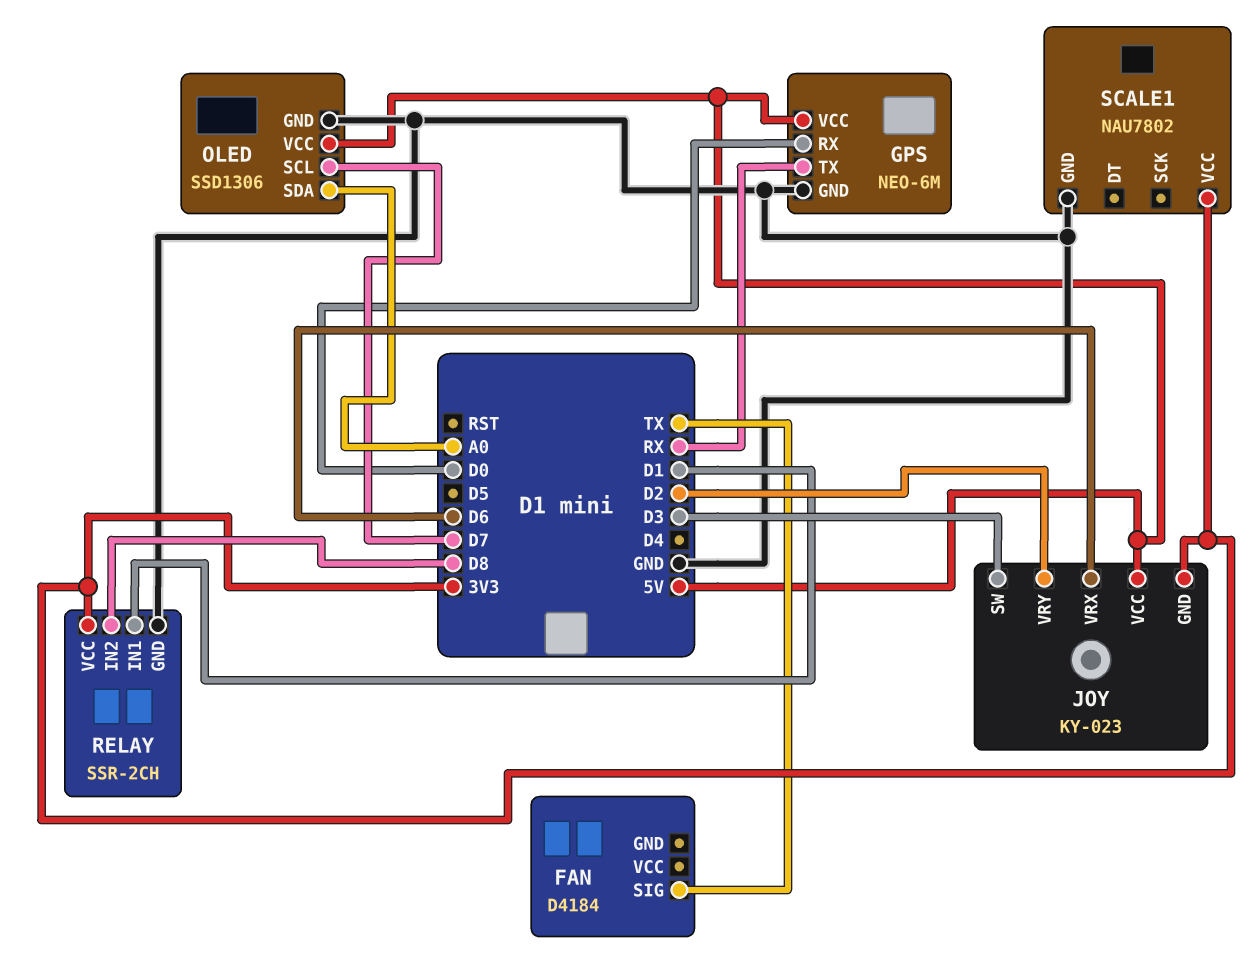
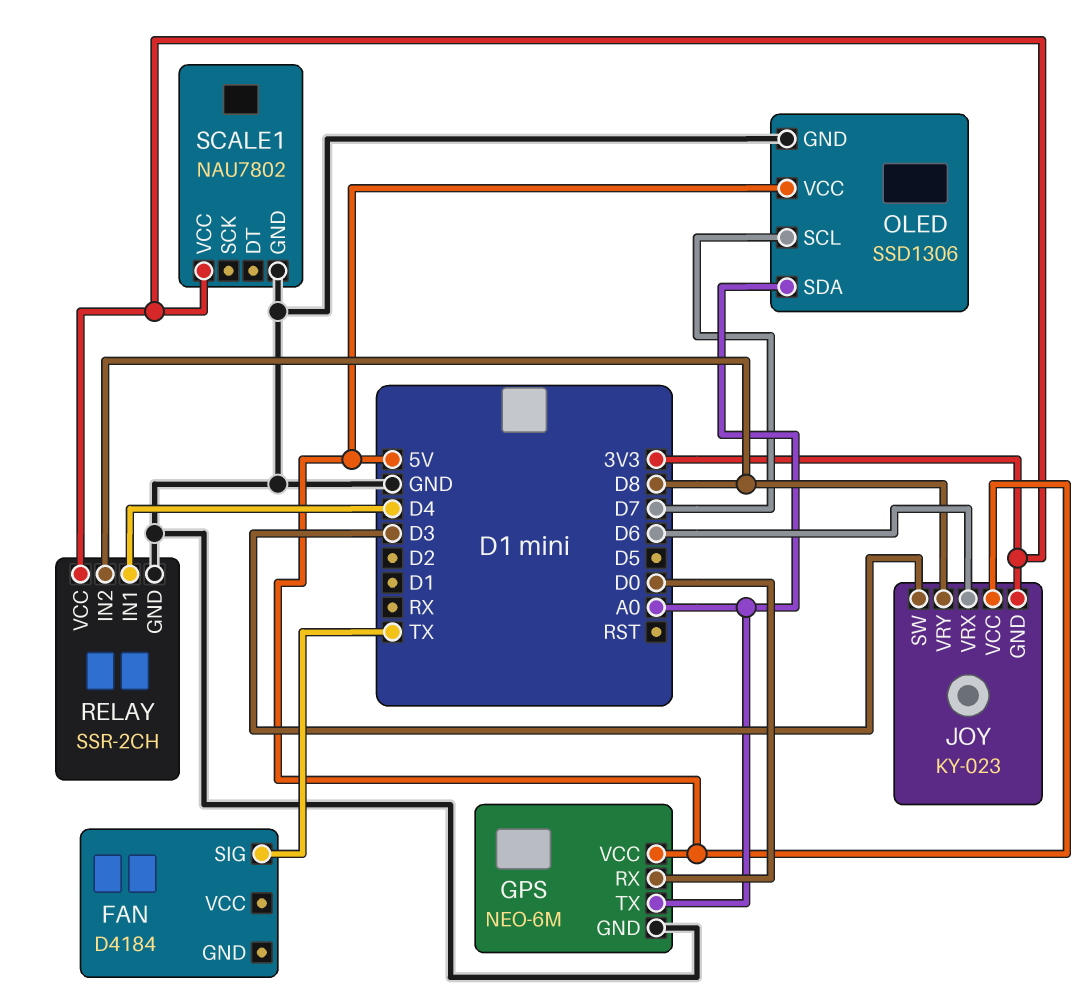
GPS pin TX: RX -> A0
JOY pin VRY: D2 -> D8
RELAY pin IN1: D1 -> D4

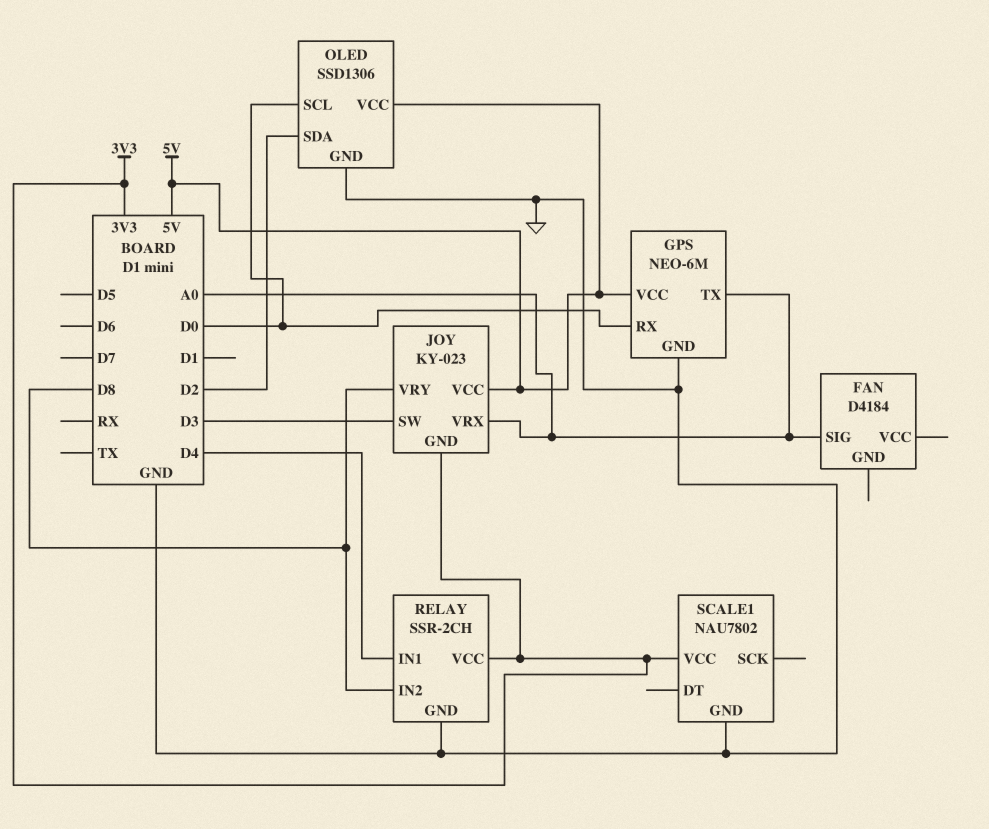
FAN pin SIG: TX -> A0
JOY pin VRX: D6 -> A0
OLED pin SCL: D7 -> D0
OLED pin SDA: A0 -> D2

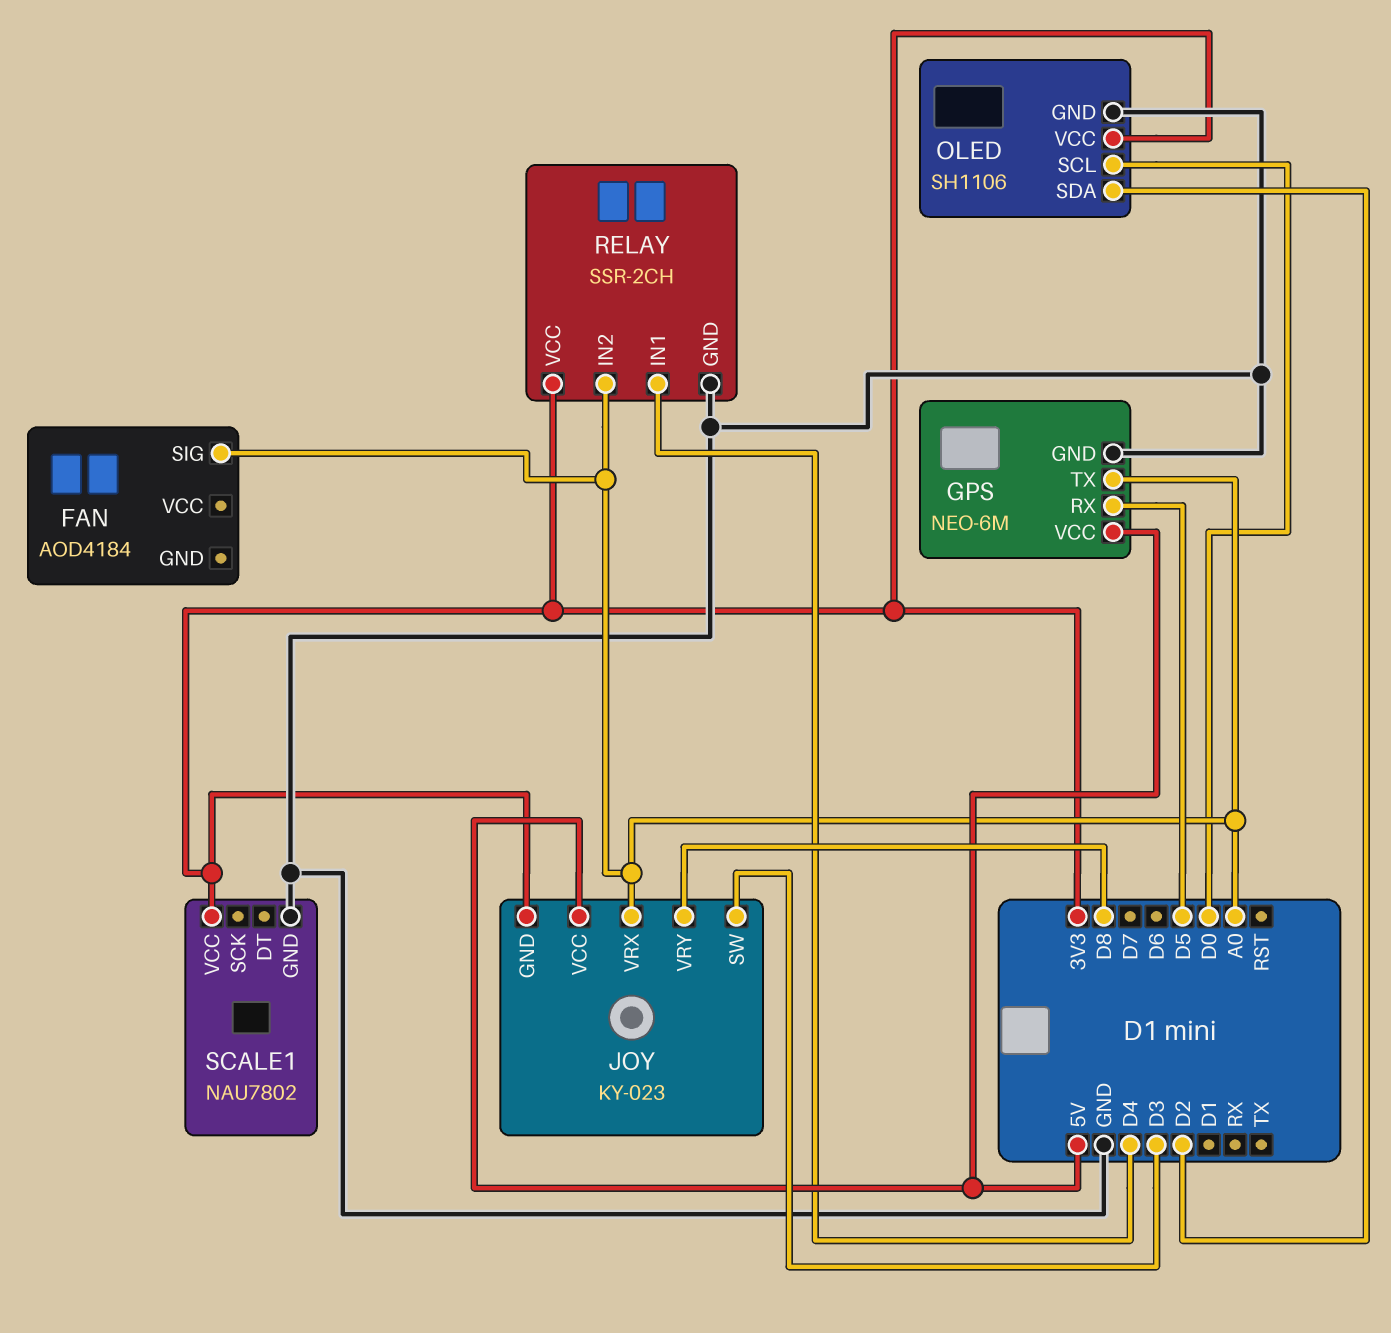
FAN: D4184 -> AOD4184
GPS pin RX: D0 -> D5
OLED: SSD1306 -> SH1106
OLED pin VCC: 5V -> 3V3
RELAY pin IN2: D8 -> A0

